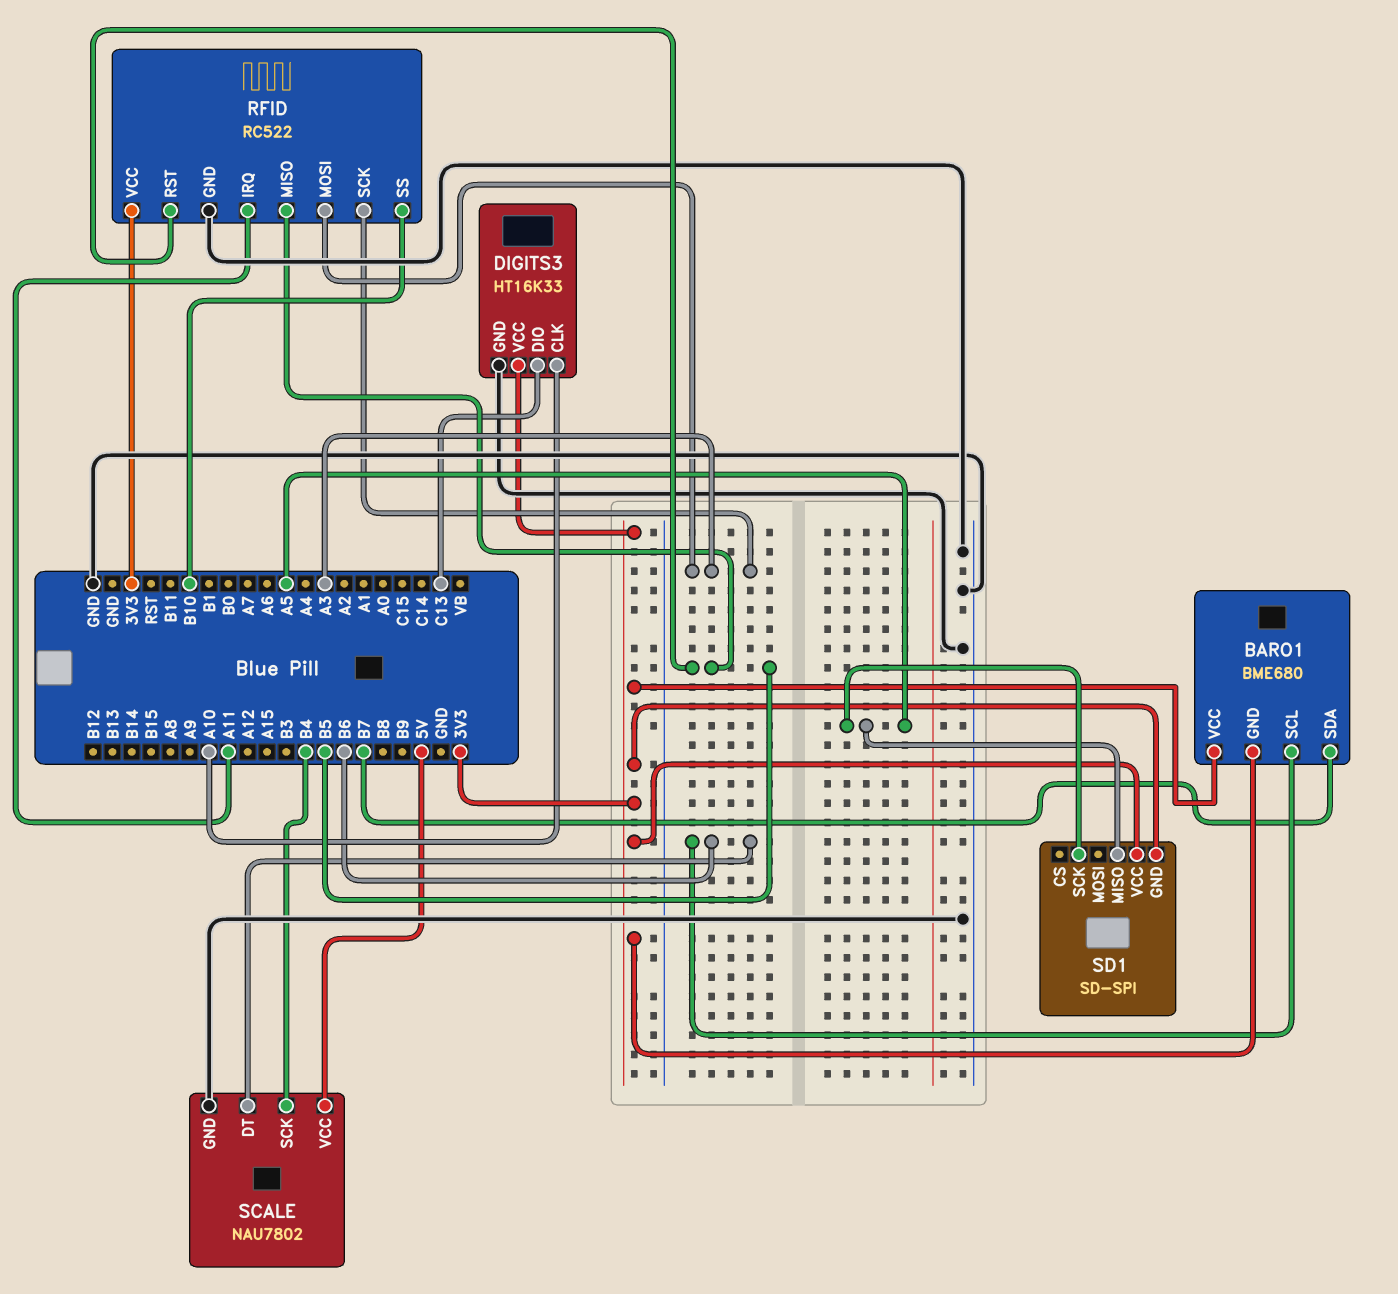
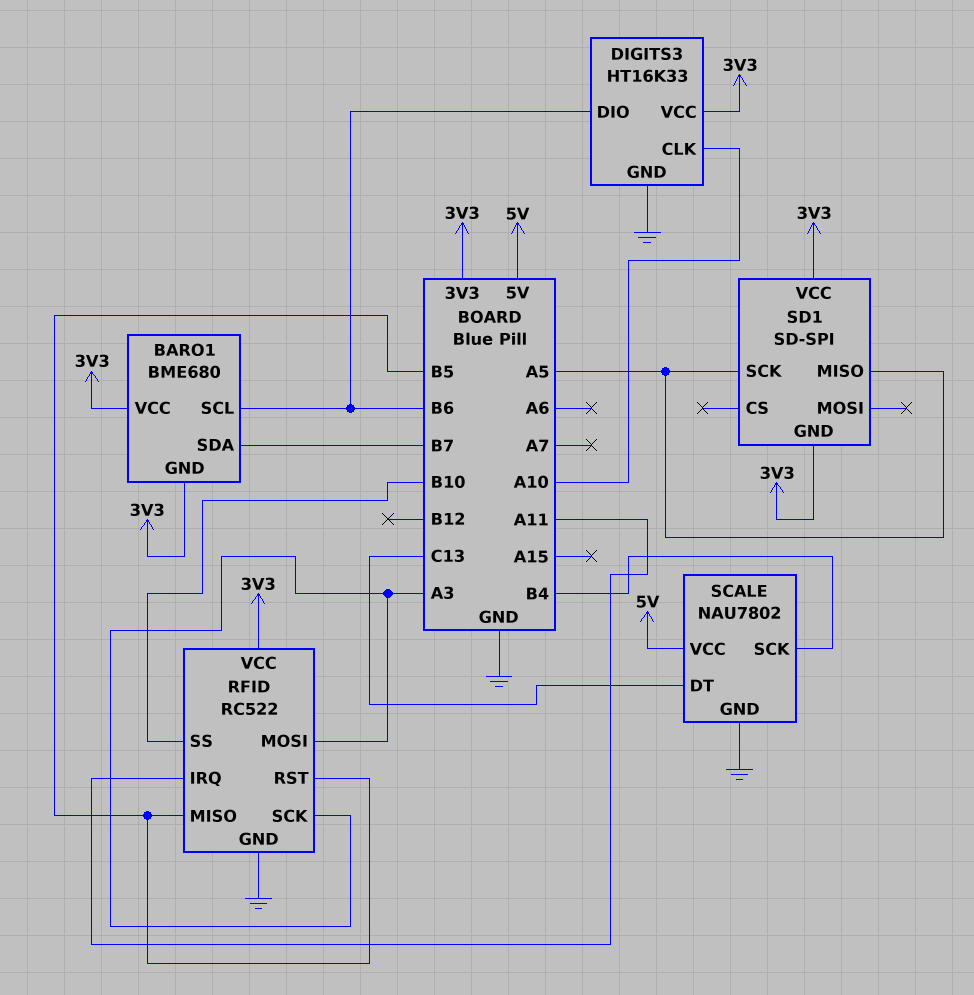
DIGITS3 pin DIO: C13 -> B6
SCALE pin DT: B6 -> C13

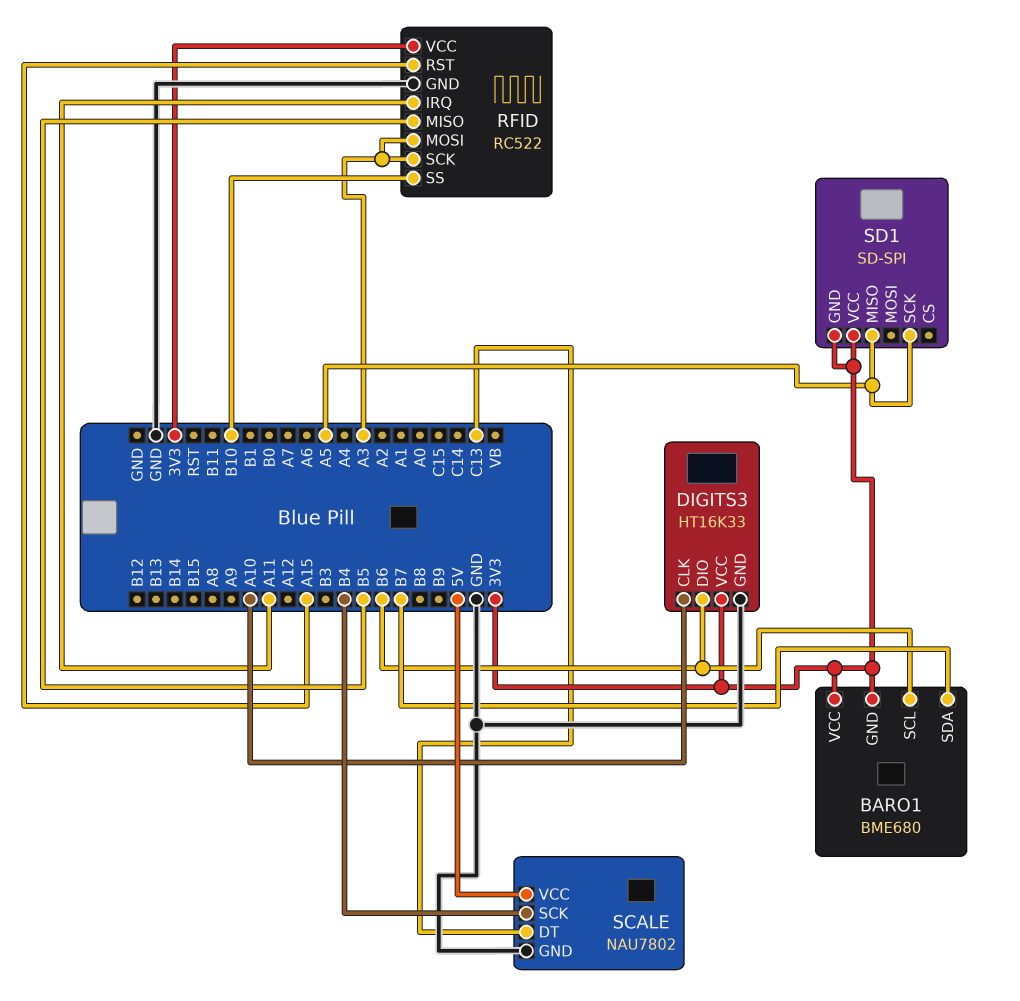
RFID pin RST: B5 -> A15

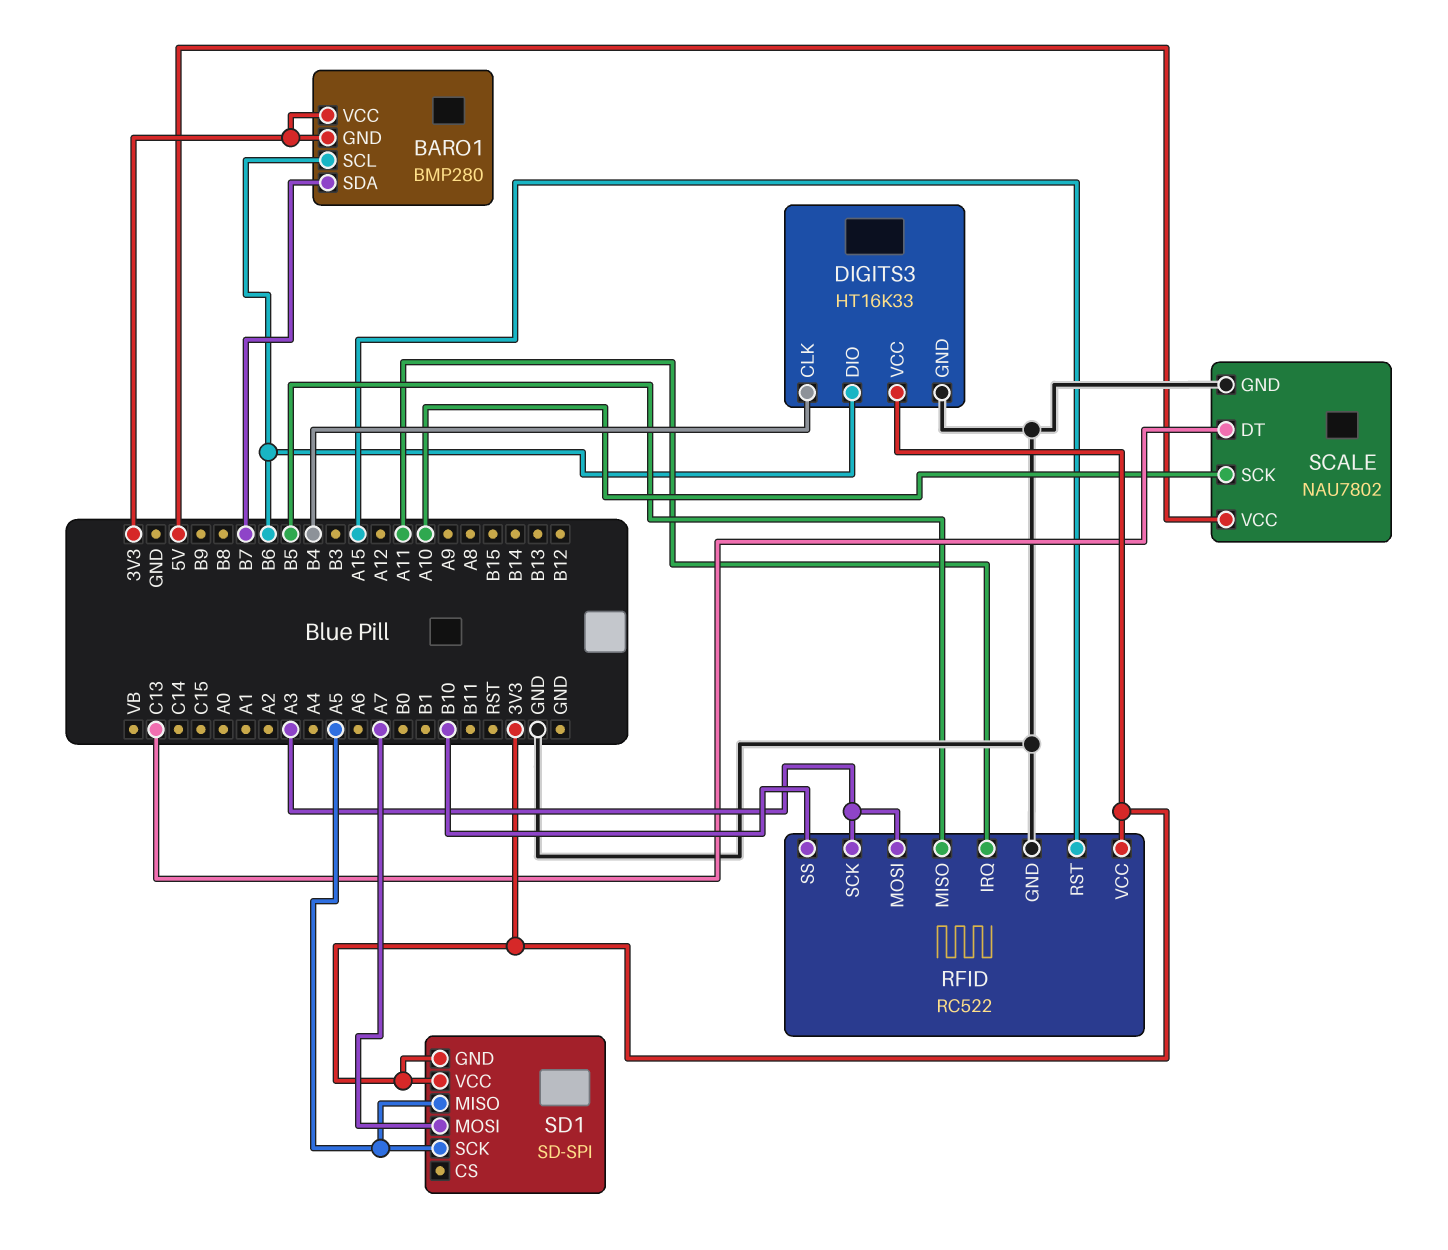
BARO1: BME680 -> BMP280
DIGITS3 pin CLK: A10 -> B4
SCALE pin SCK: B4 -> A10
SD1 pin MOSI: none -> A7

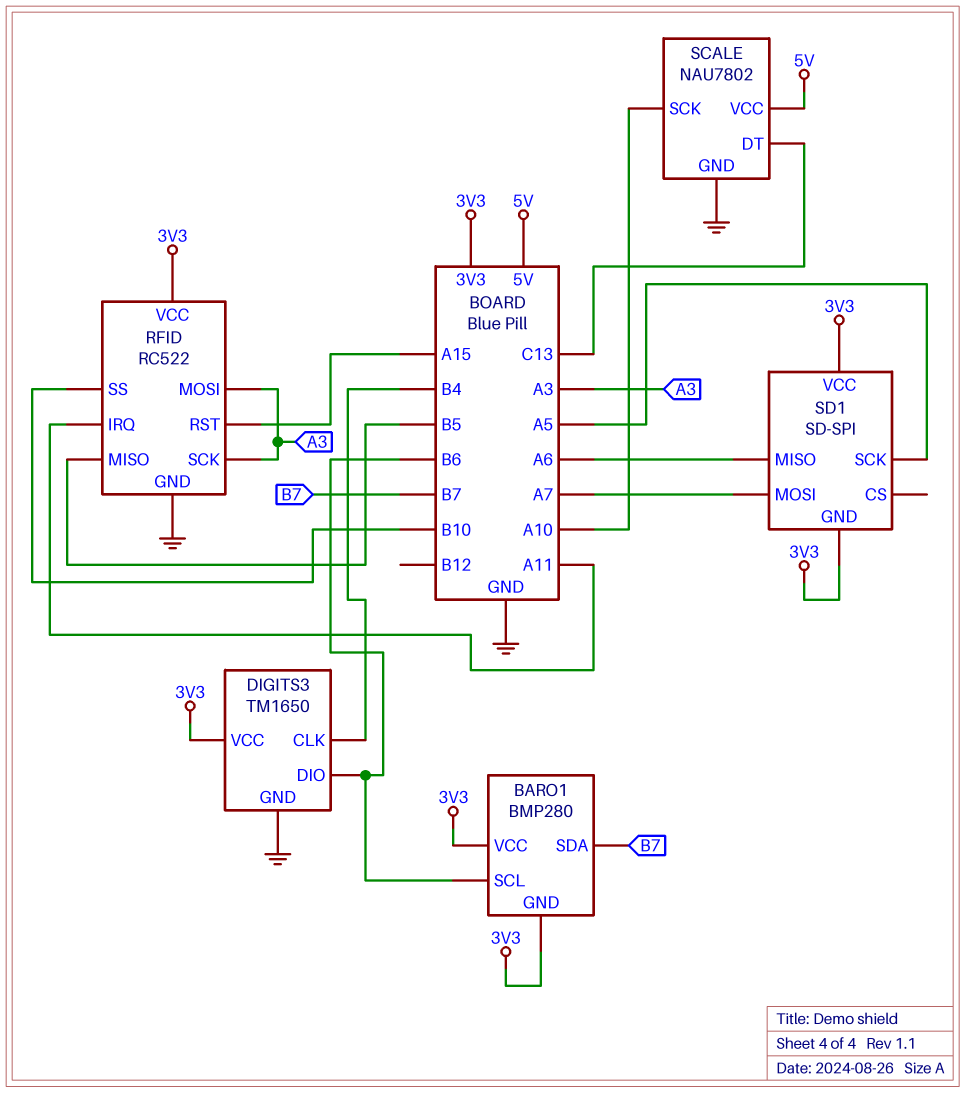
DIGITS3: HT16K33 -> TM1650
SD1 pin MISO: A5 -> A6

